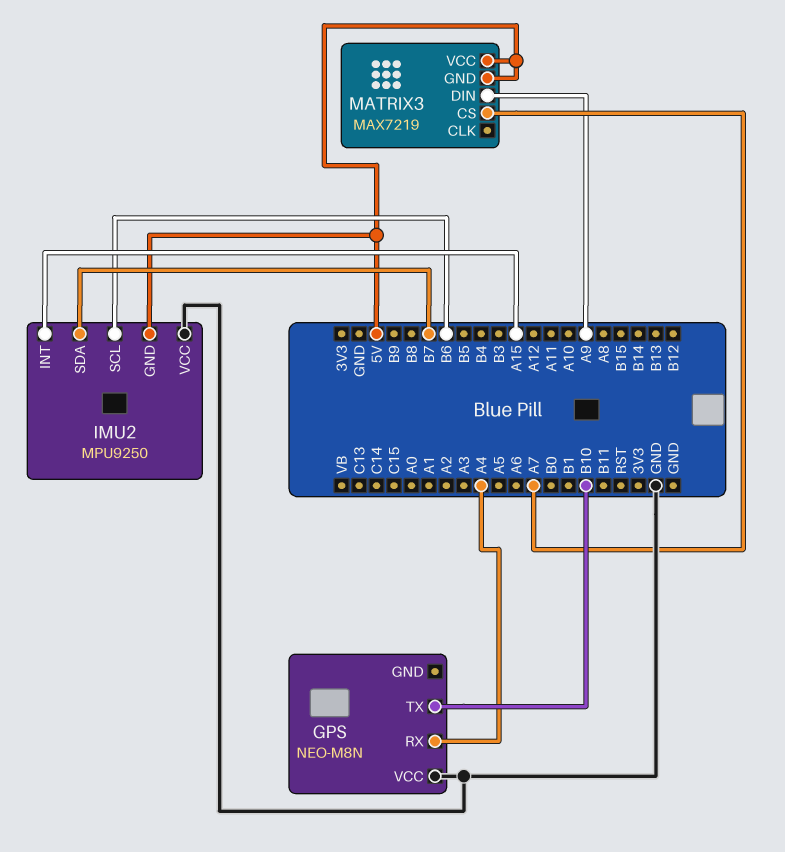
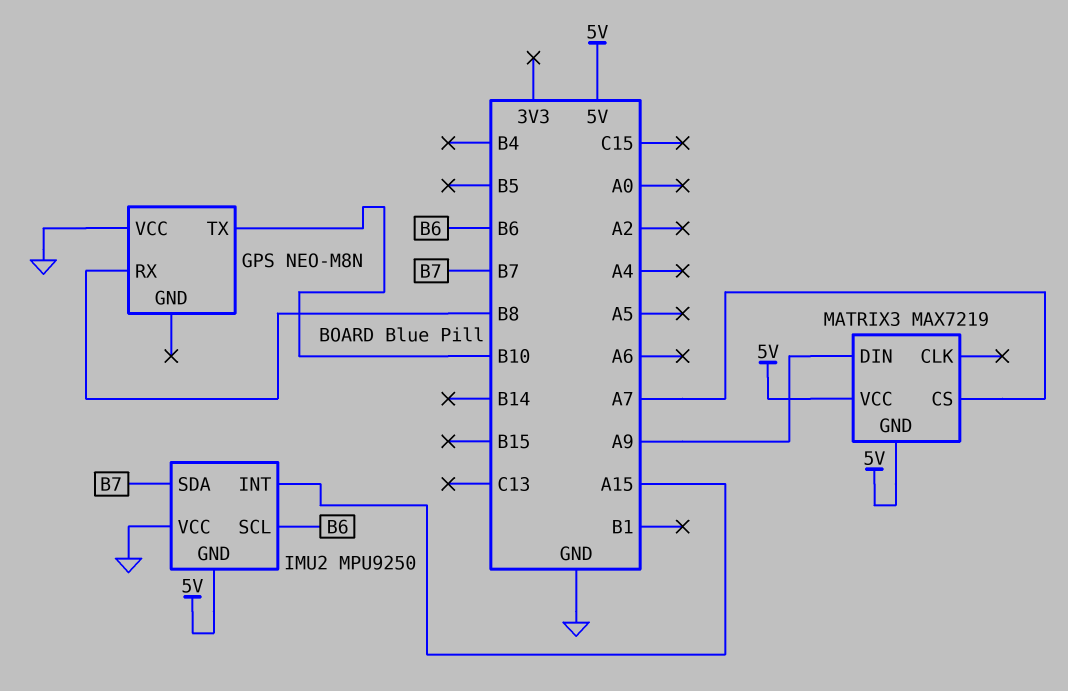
GPS pin RX: A4 -> B8

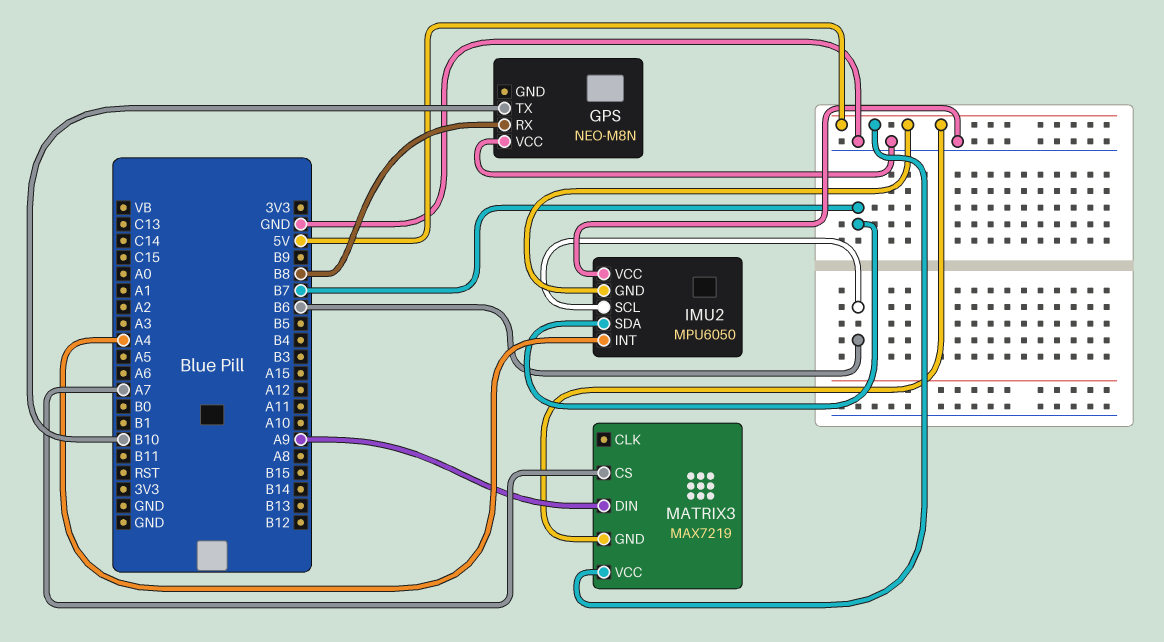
IMU2: MPU9250 -> MPU6050
IMU2 pin INT: A15 -> A4

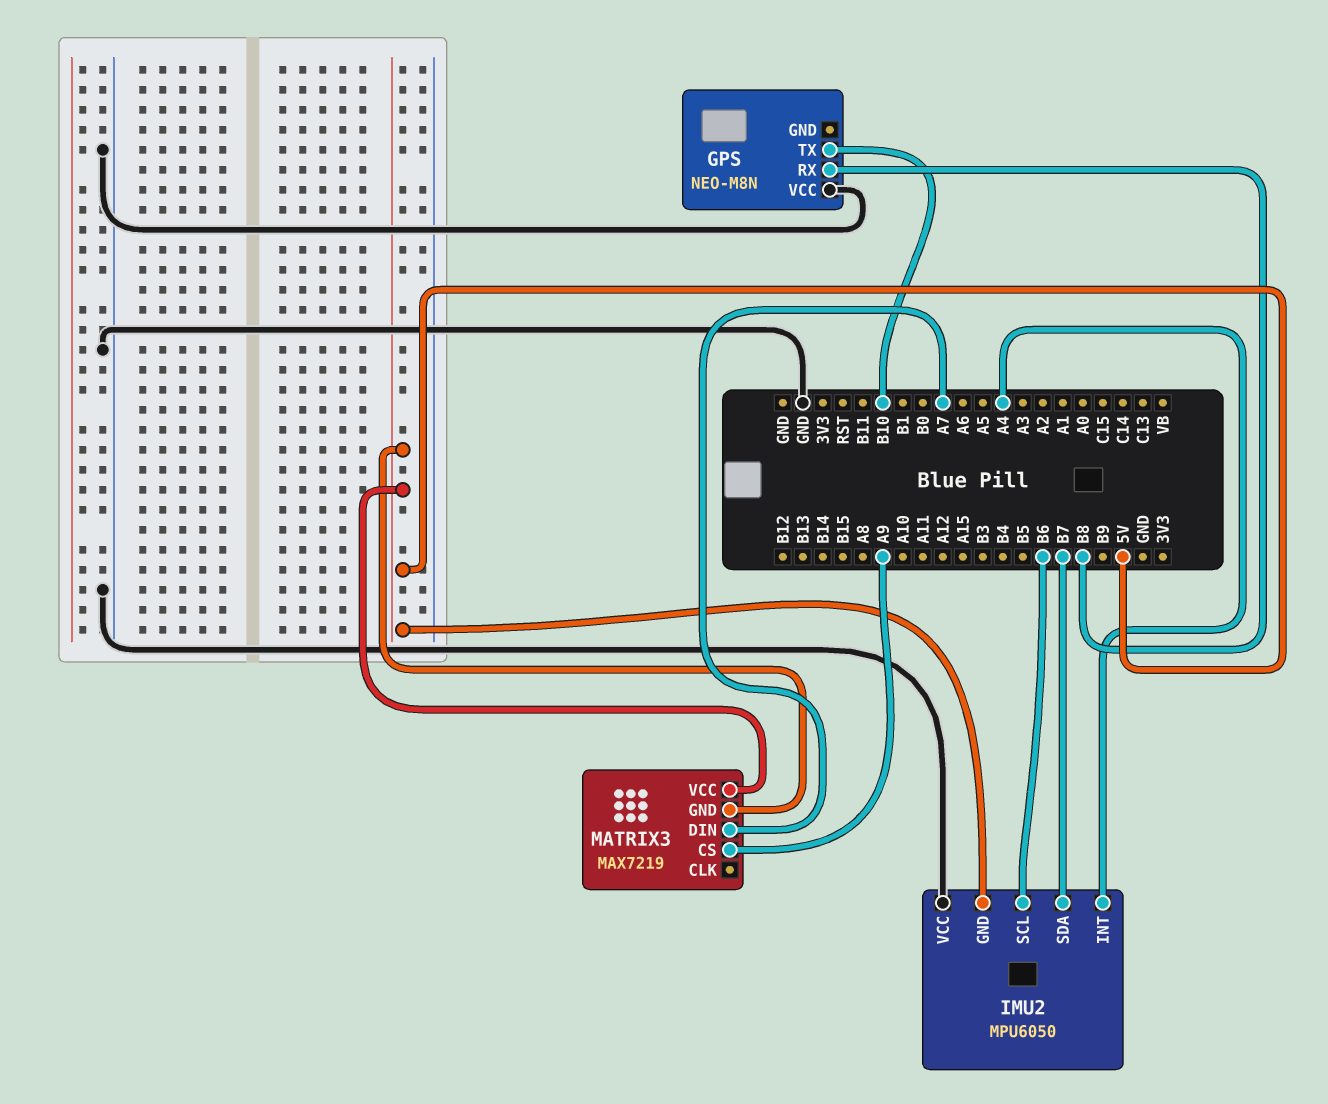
MATRIX3 pin CS: A7 -> A9
MATRIX3 pin DIN: A9 -> A7

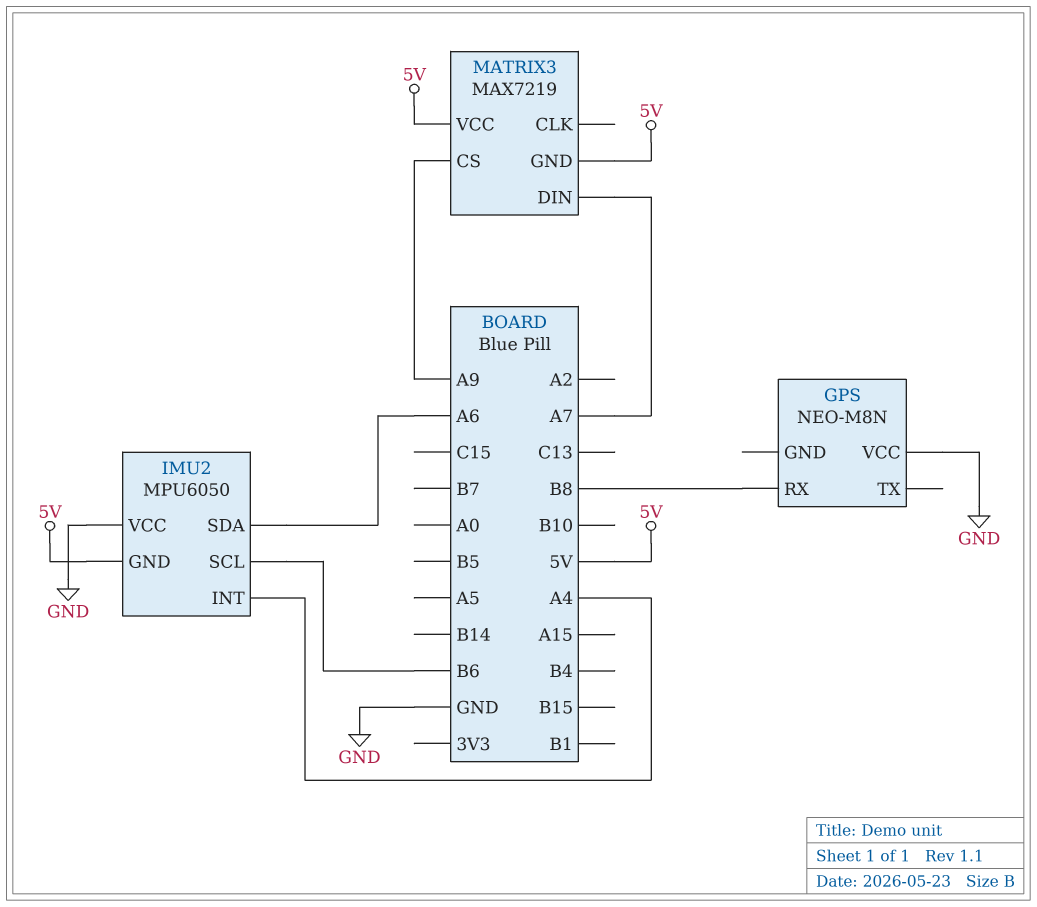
GPS pin TX: B10 -> none
IMU2 pin SDA: B7 -> A6

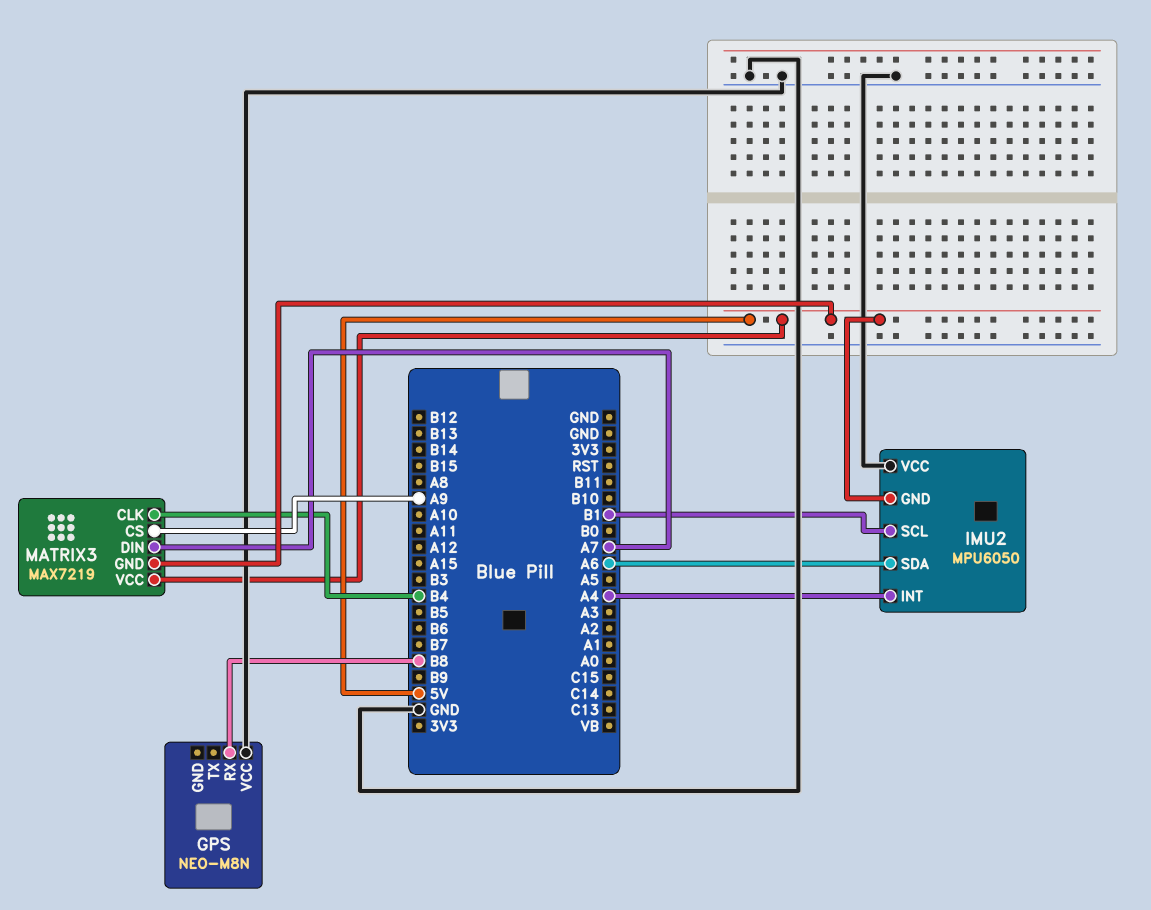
IMU2 pin SCL: B6 -> B1
MATRIX3 pin CLK: none -> B4

